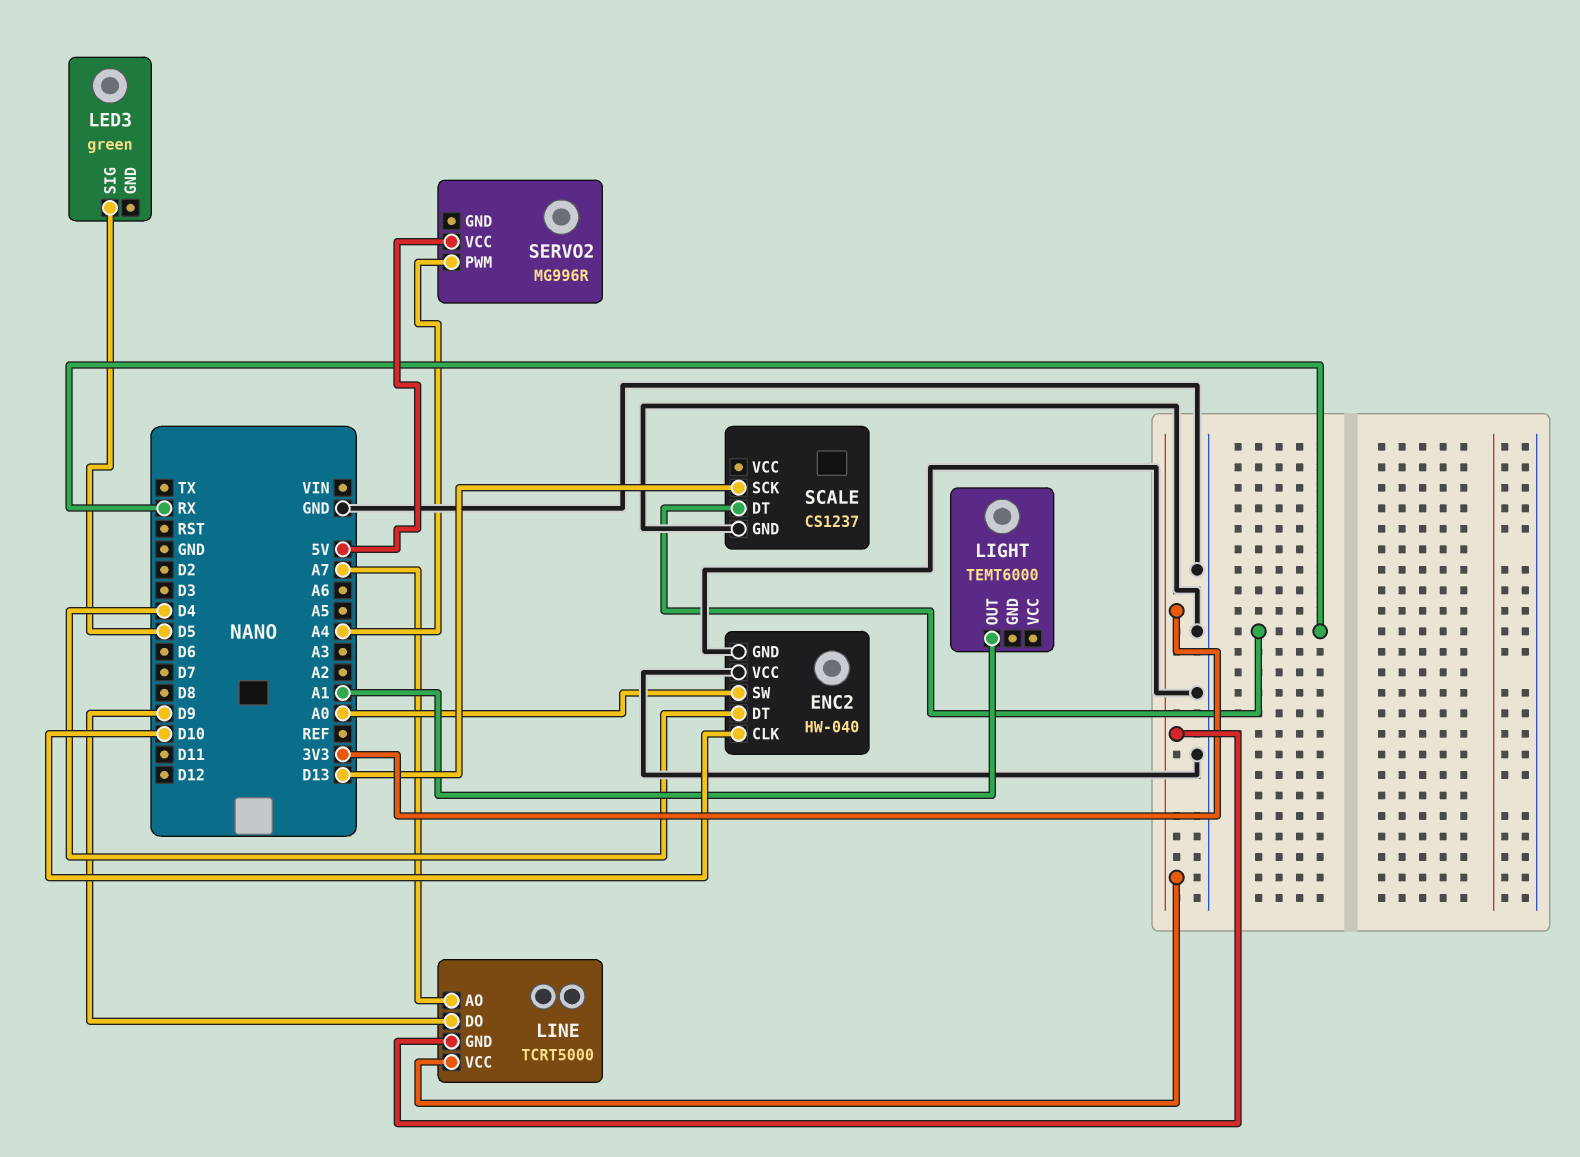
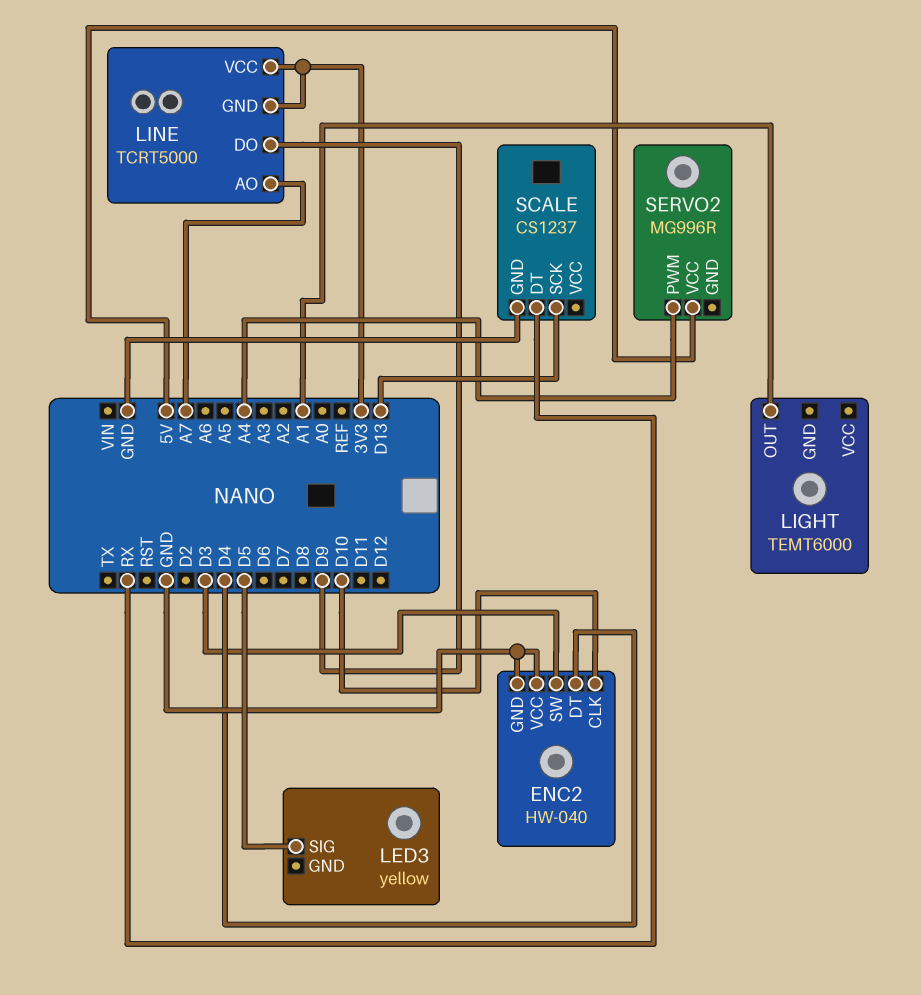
ENC2 pin SW: A0 -> D3
LED3: green -> yellow

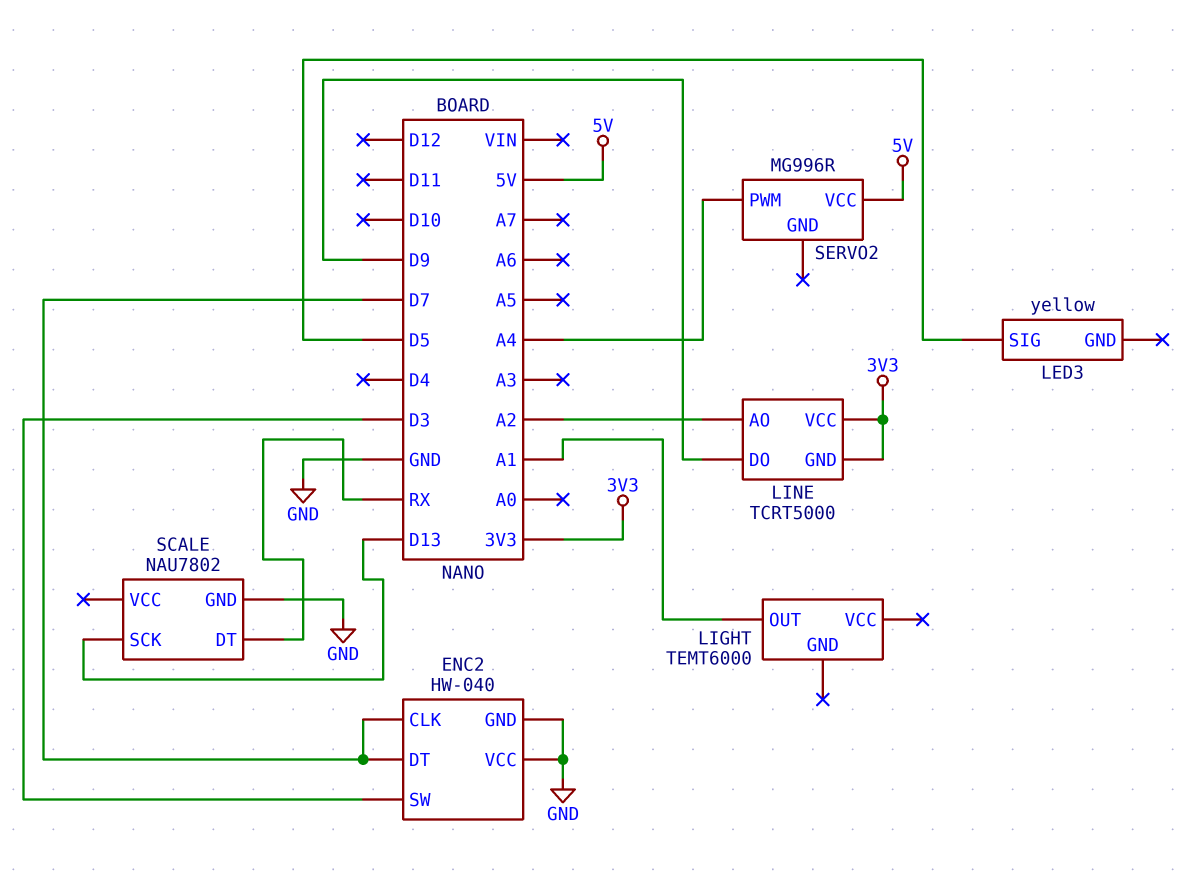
ENC2 pin CLK: D10 -> D7
ENC2 pin DT: D4 -> D7
LINE pin AO: A7 -> A2
SCALE: CS1237 -> NAU7802

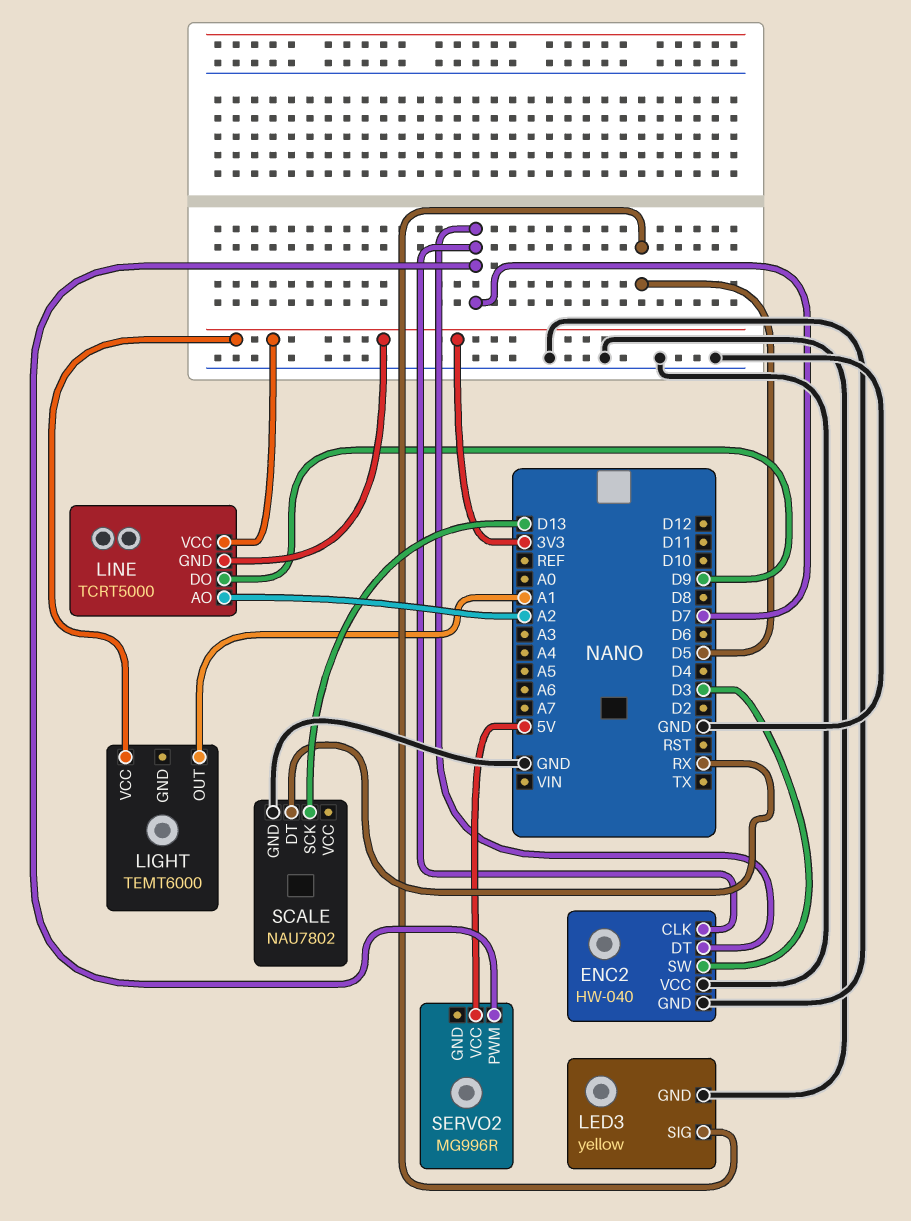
LED3 pin GND: none -> GND
LIGHT pin VCC: none -> 3V3
SERVO2 pin PWM: A4 -> D7

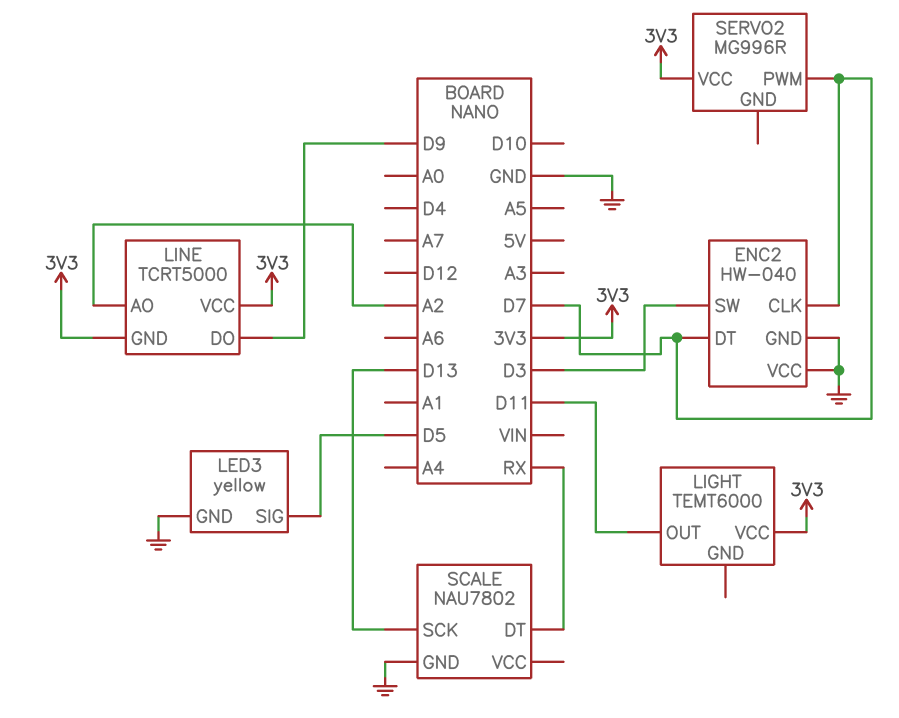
LIGHT pin OUT: A1 -> D11
SERVO2 pin VCC: 5V -> 3V3

